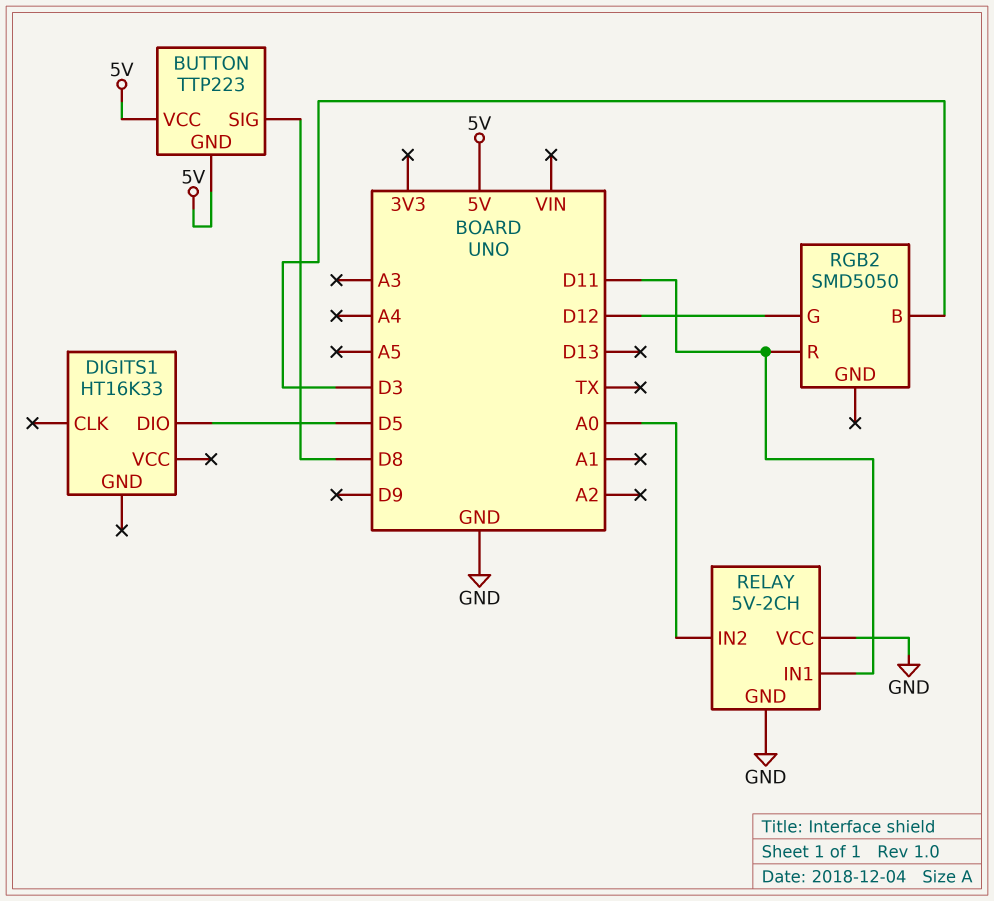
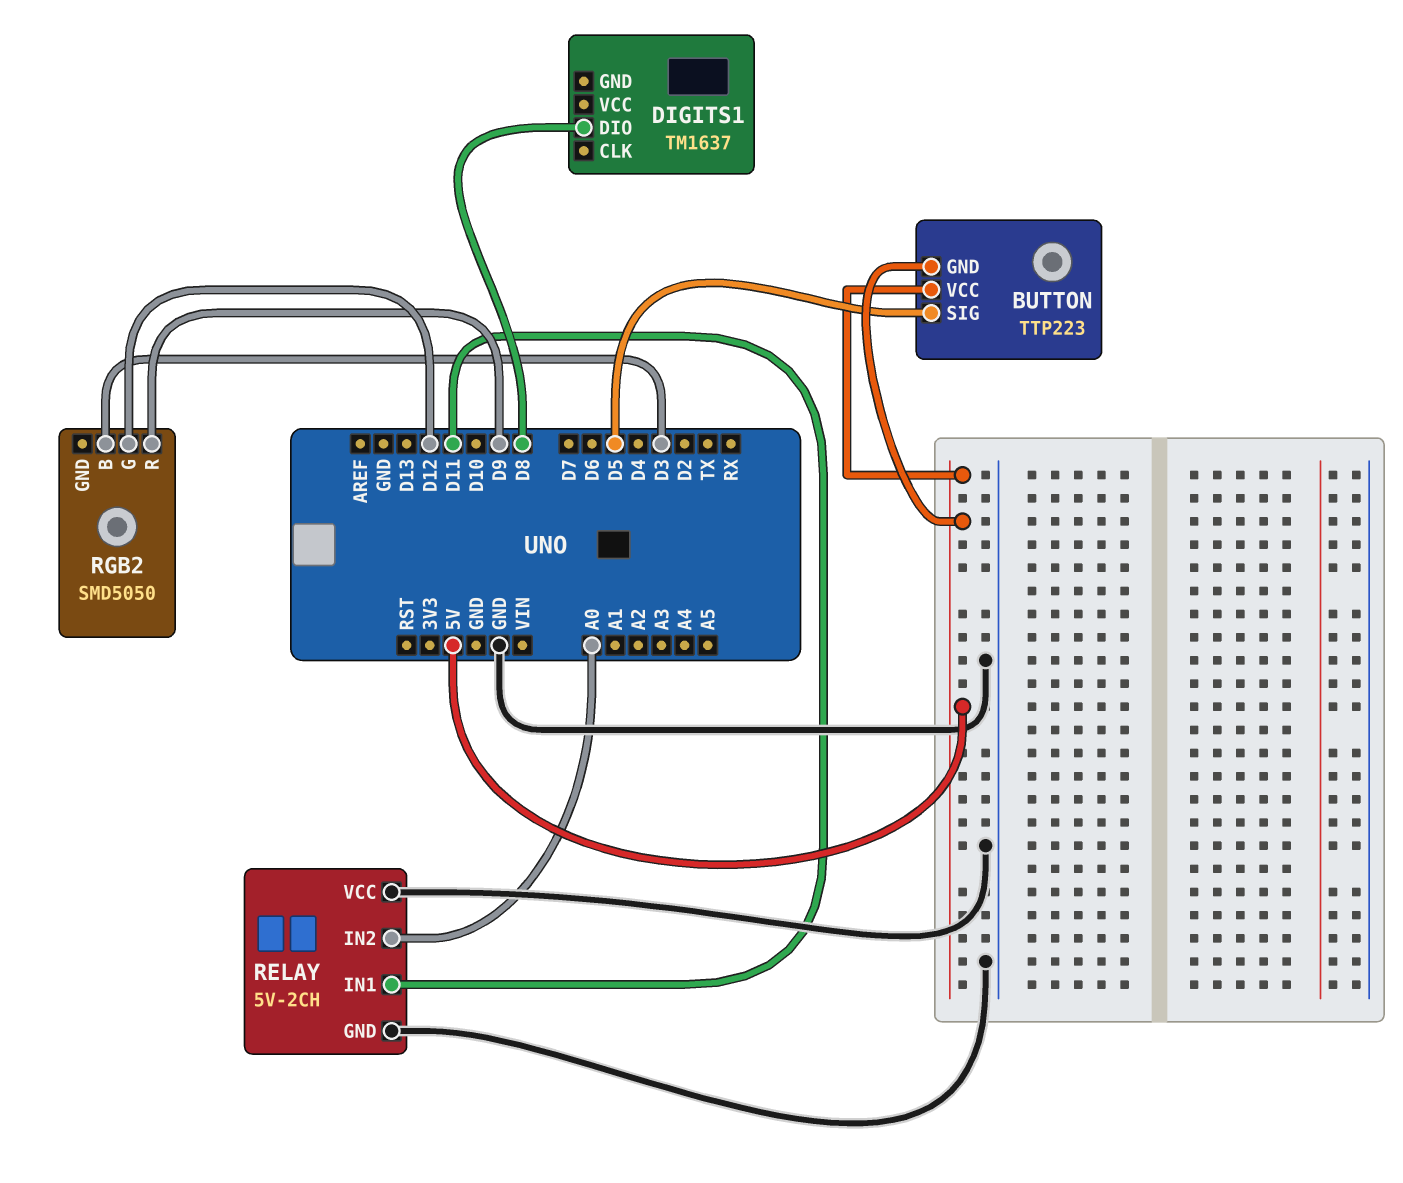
BUTTON pin SIG: D8 -> D5
DIGITS1: HT16K33 -> TM1637
DIGITS1 pin DIO: D5 -> D8
RGB2 pin R: D11 -> D9

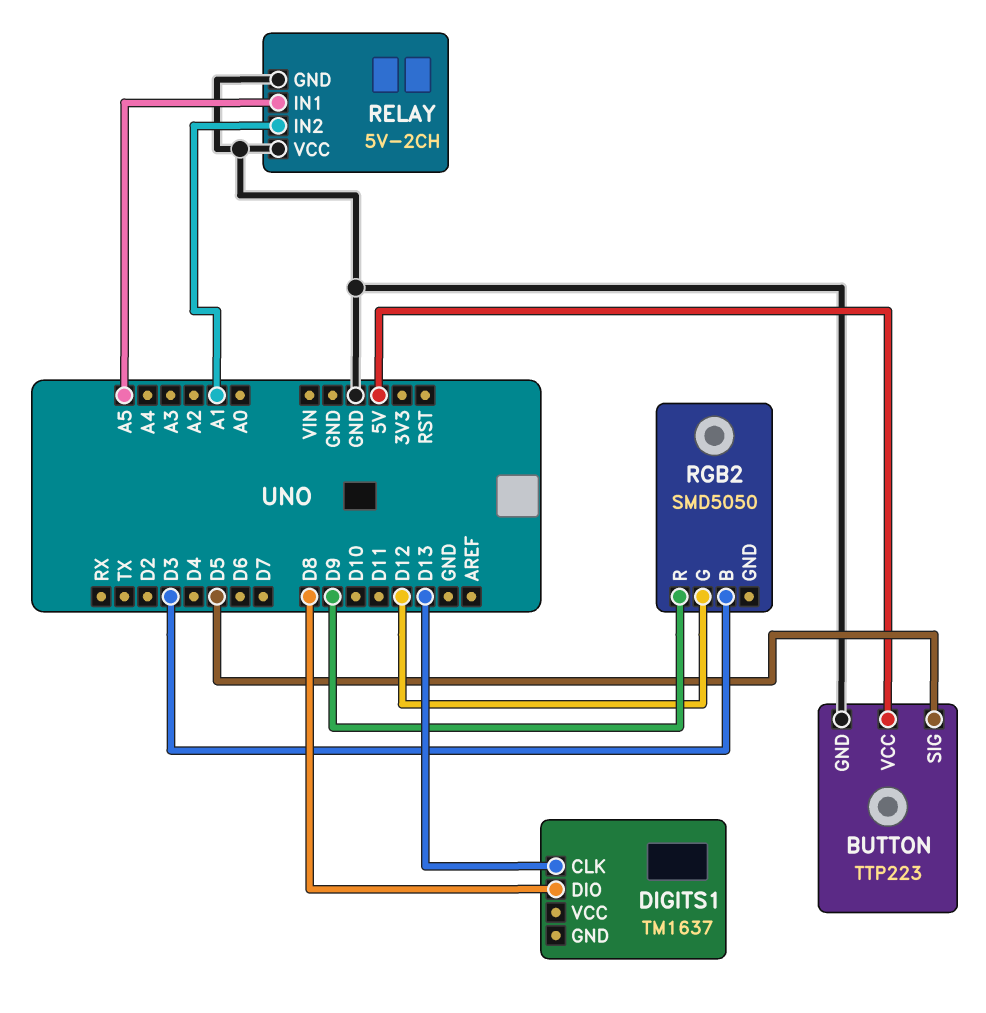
BUTTON pin GND: 5V -> GND
DIGITS1 pin CLK: none -> D13
RELAY pin IN1: D11 -> A5
RELAY pin IN2: A0 -> A1

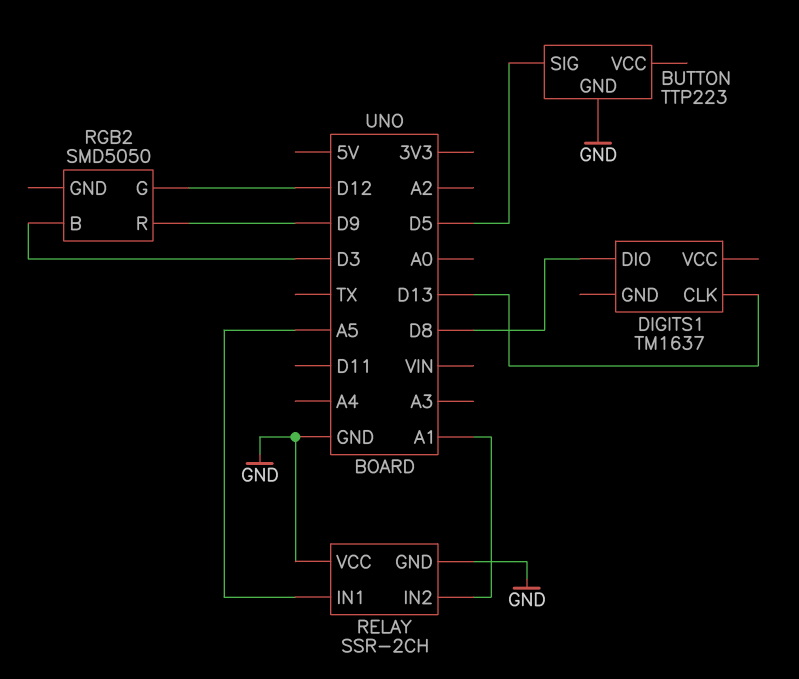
BUTTON pin VCC: 5V -> none
RELAY: 5V-2CH -> SSR-2CH

